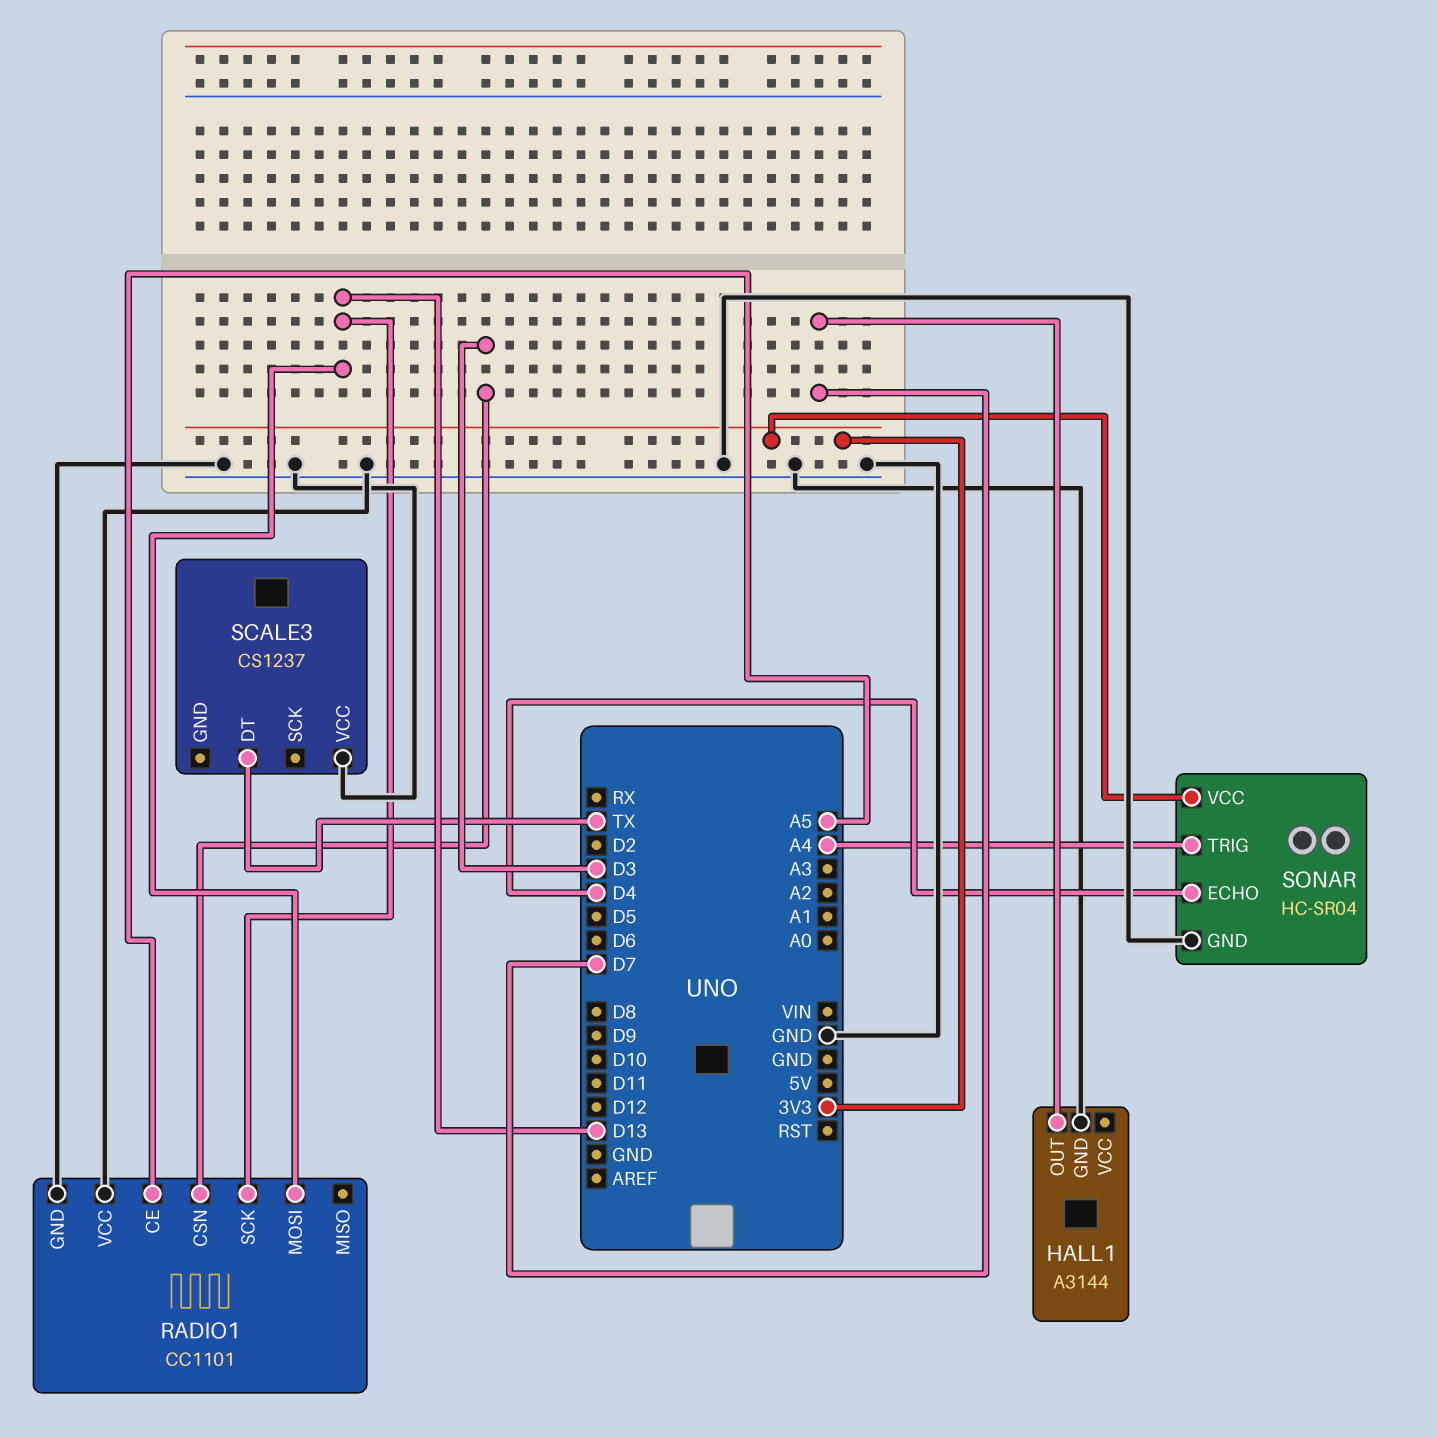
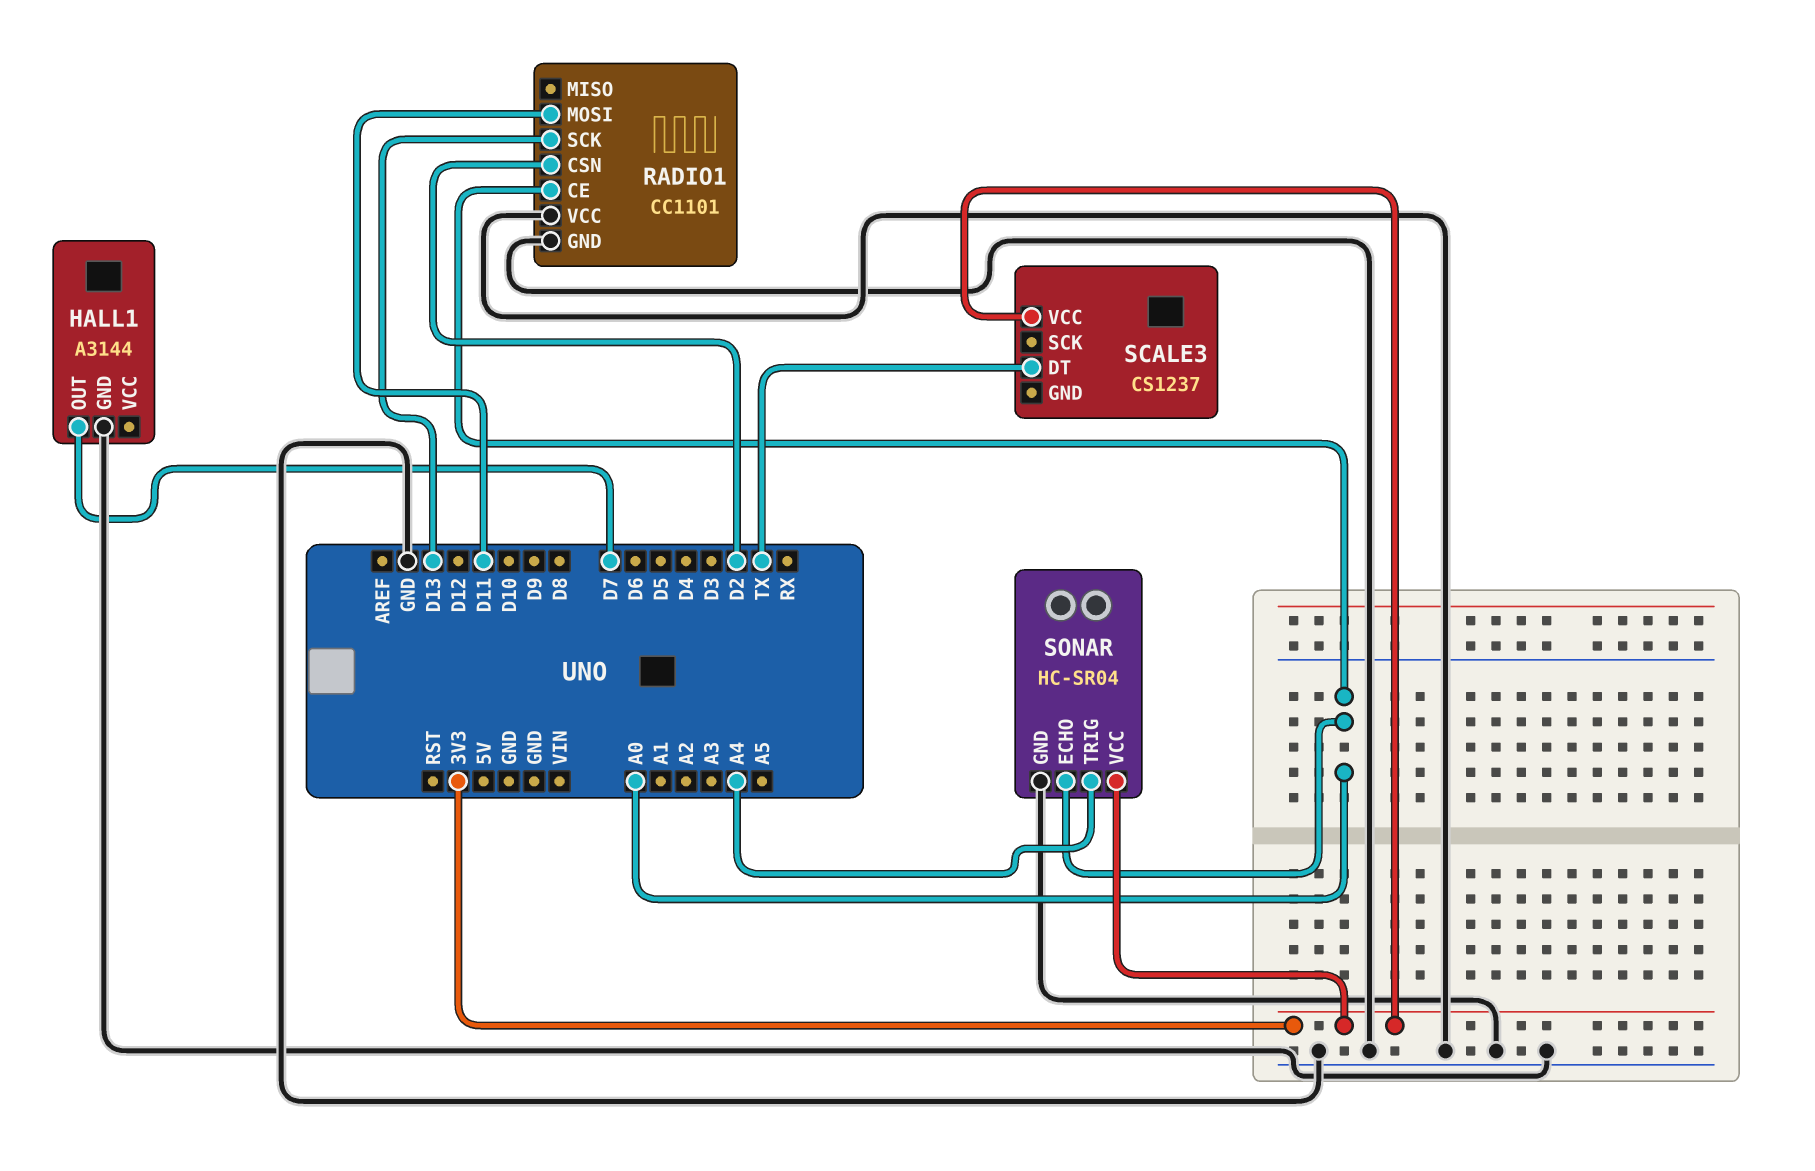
RADIO1 pin CE: A5 -> A0
RADIO1 pin CSN: D3 -> D2
RADIO1 pin MOSI: D13 -> D11
SCALE3 pin VCC: GND -> 3V3
SONAR pin ECHO: D4 -> A0

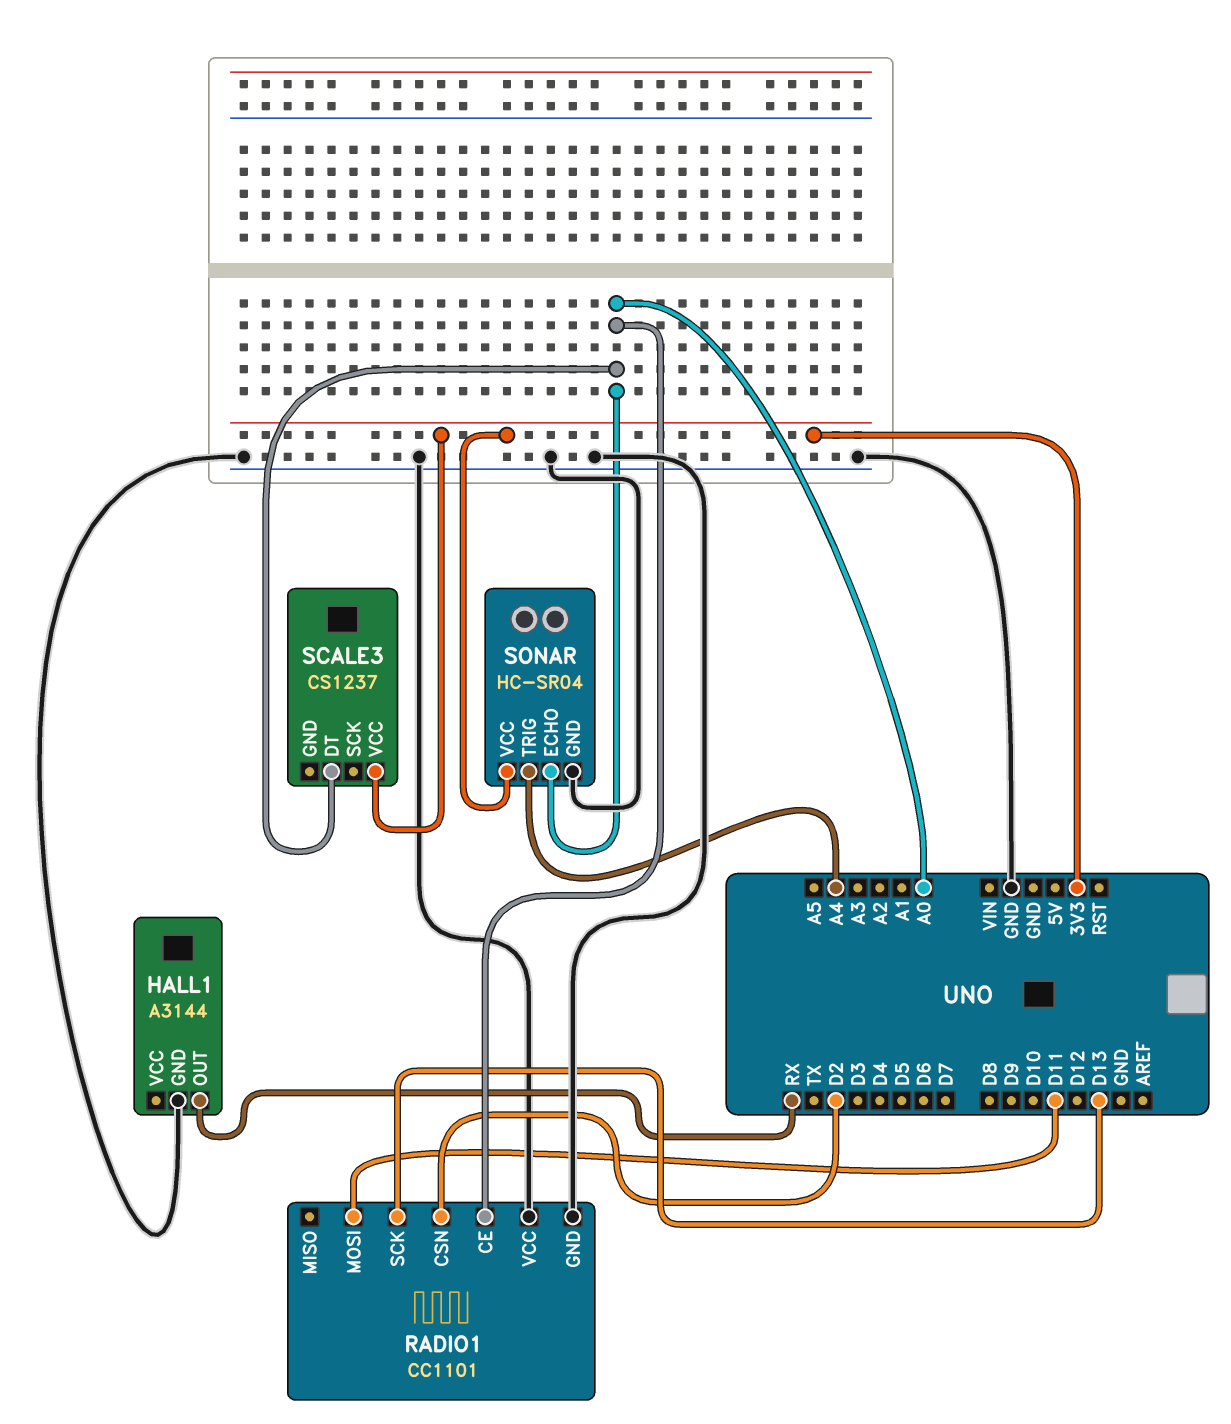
HALL1 pin OUT: D7 -> RX
SCALE3 pin DT: TX -> A0

